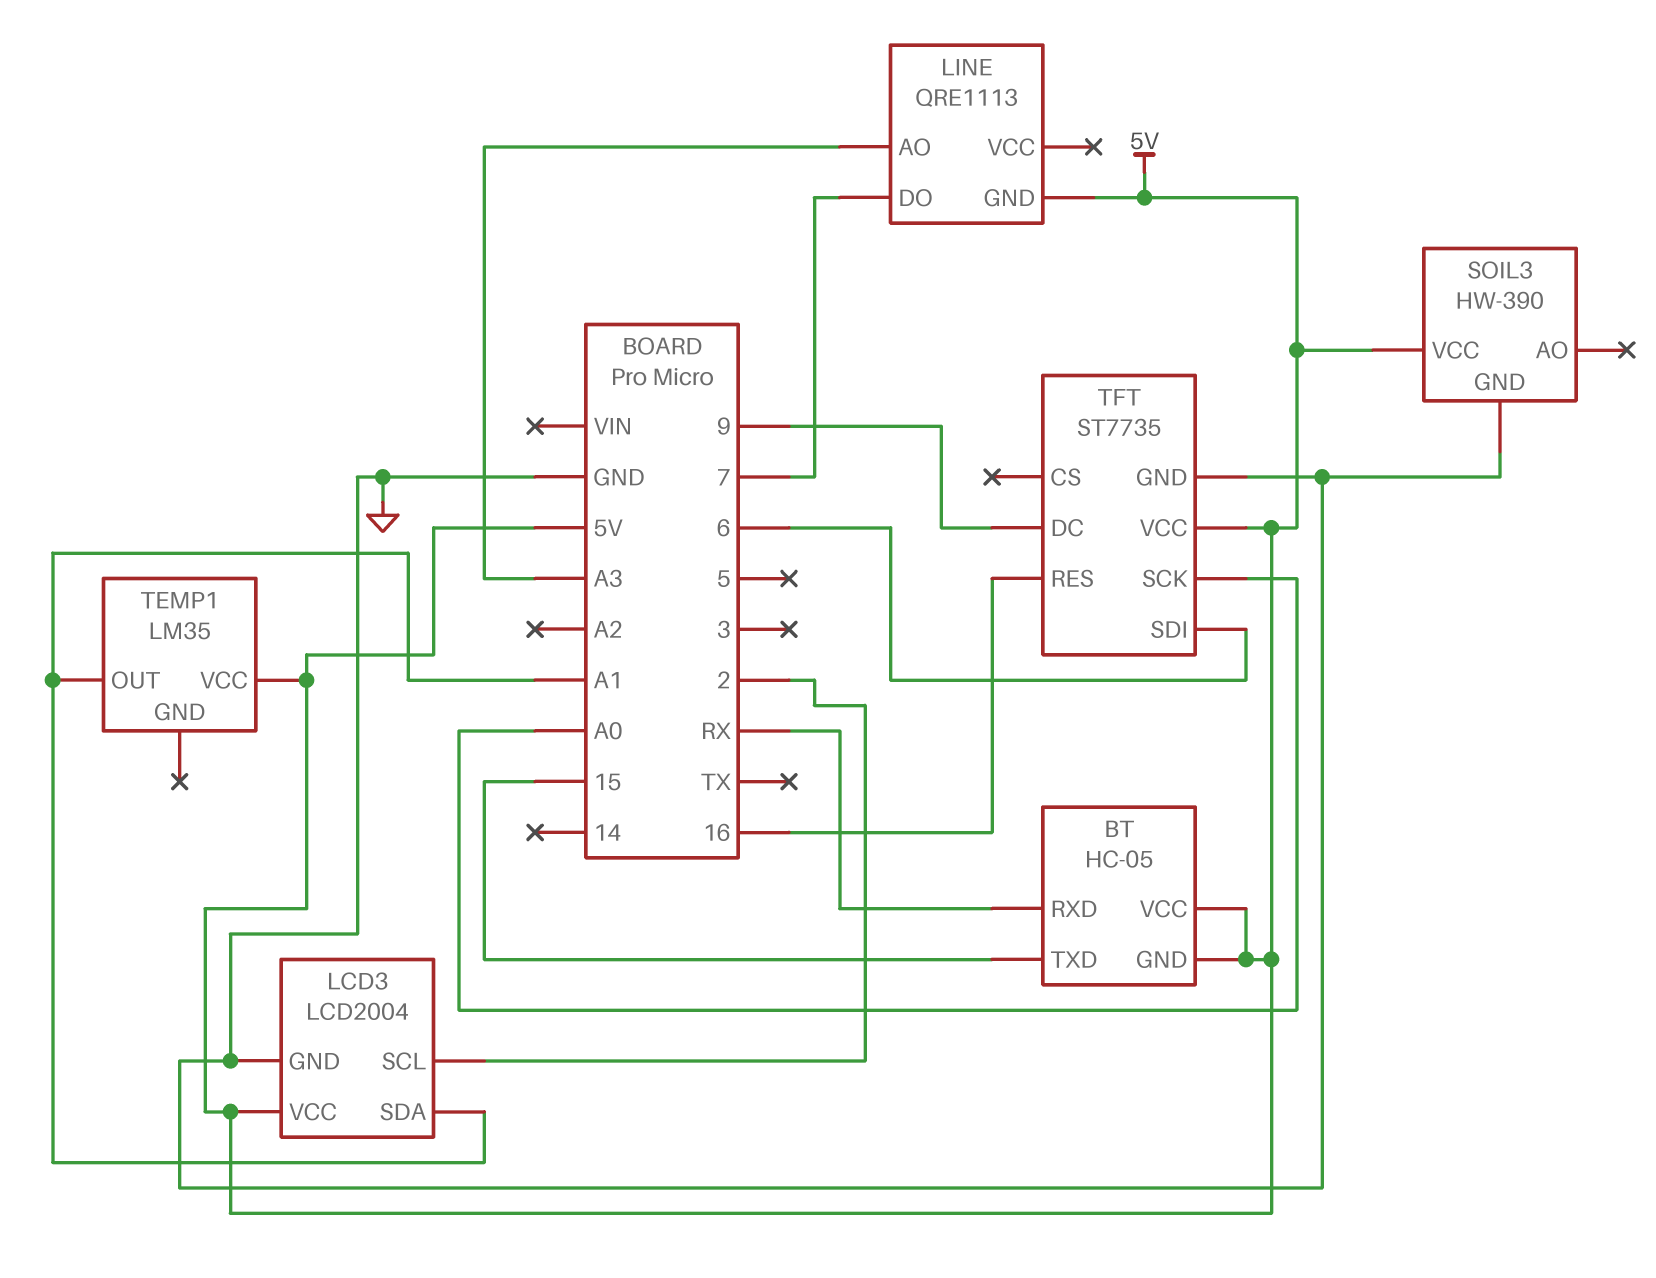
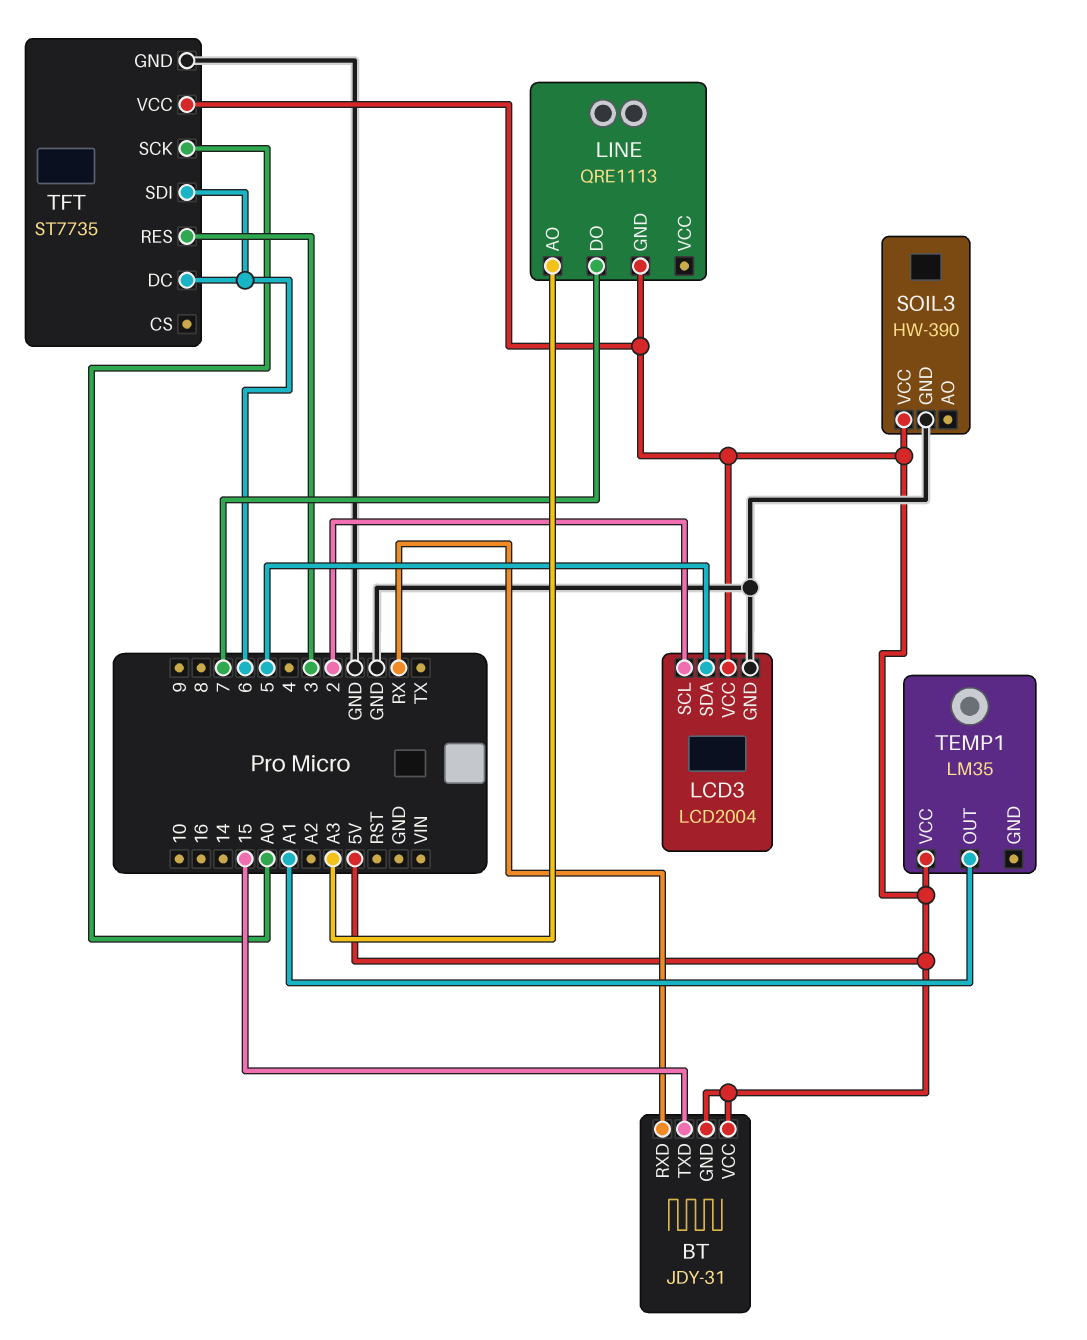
BT: HC-05 -> JDY-31
LCD3 pin SDA: A1 -> 5
TFT pin DC: 9 -> 6
TFT pin RES: 16 -> 3

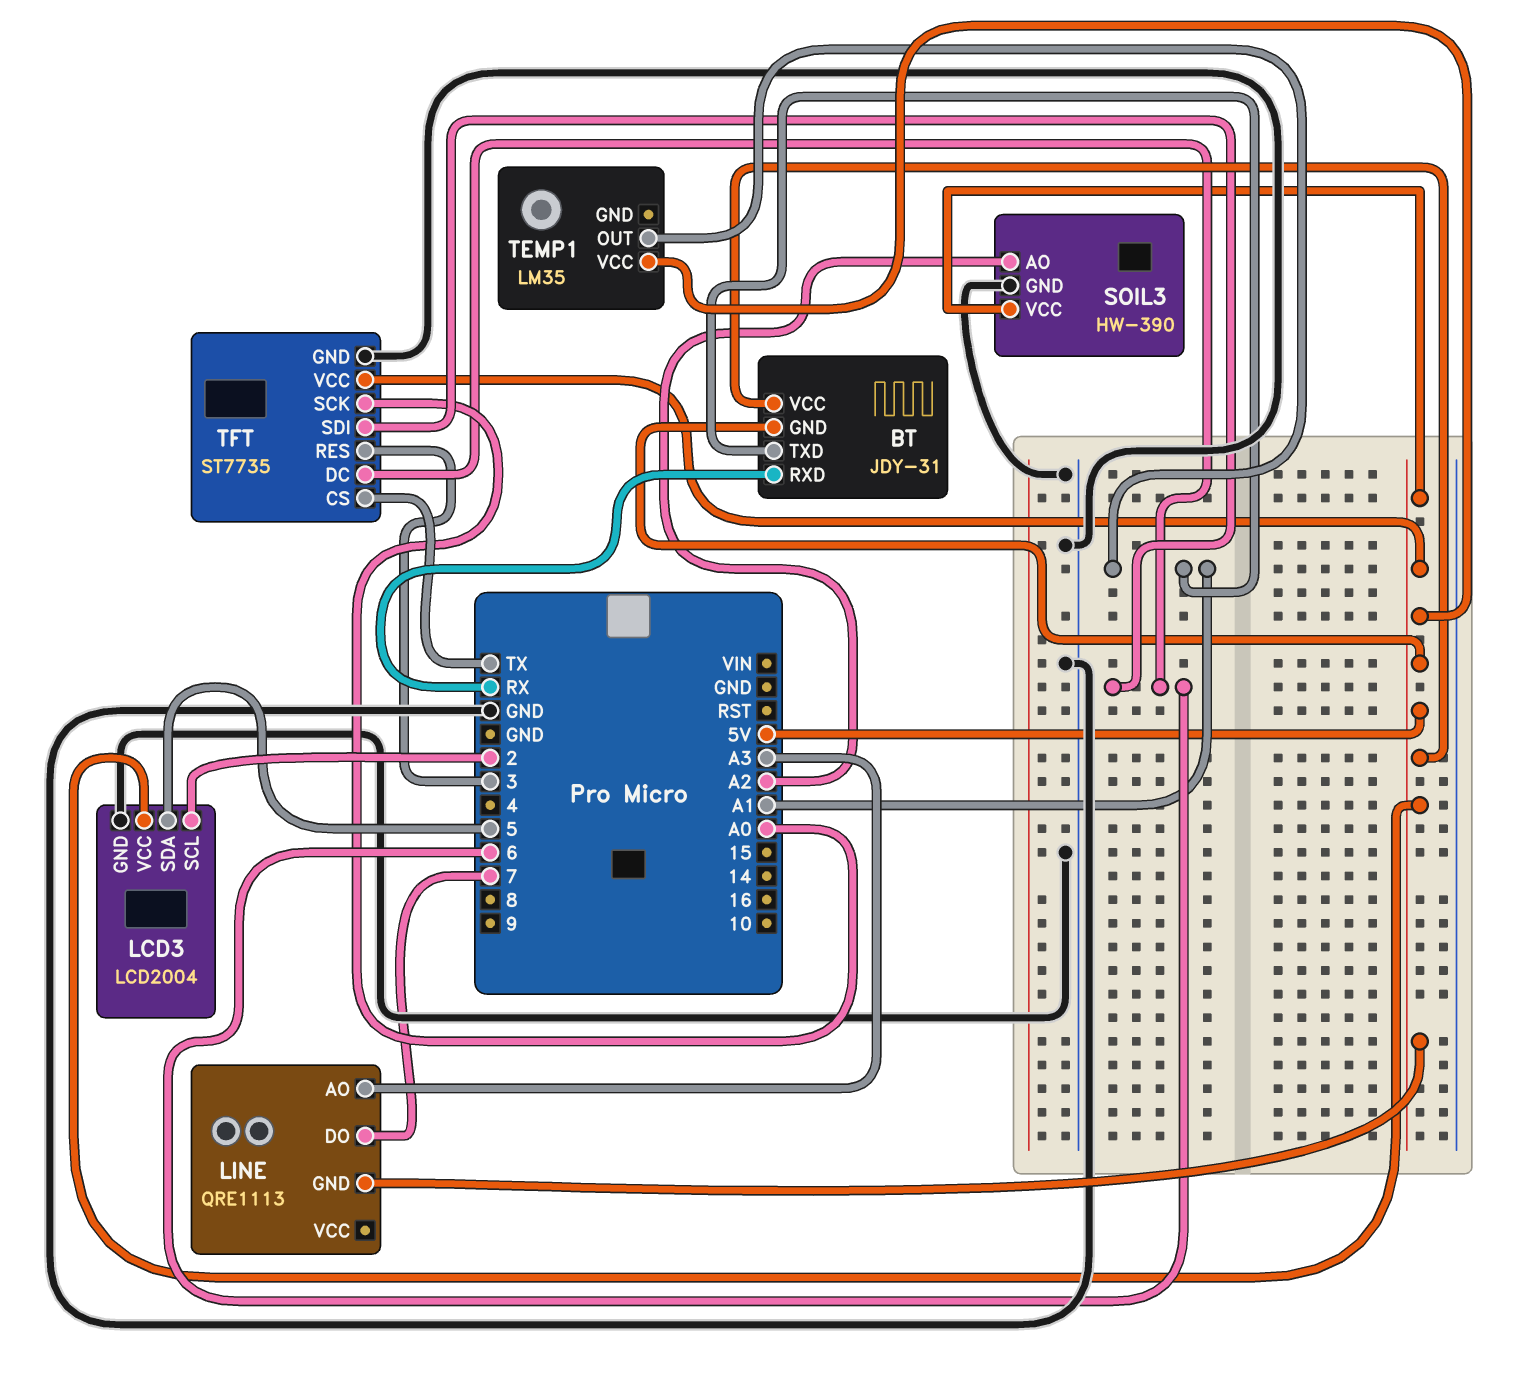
BT pin TXD: 15 -> A1
SOIL3 pin AO: none -> A2
TFT pin CS: none -> TX

